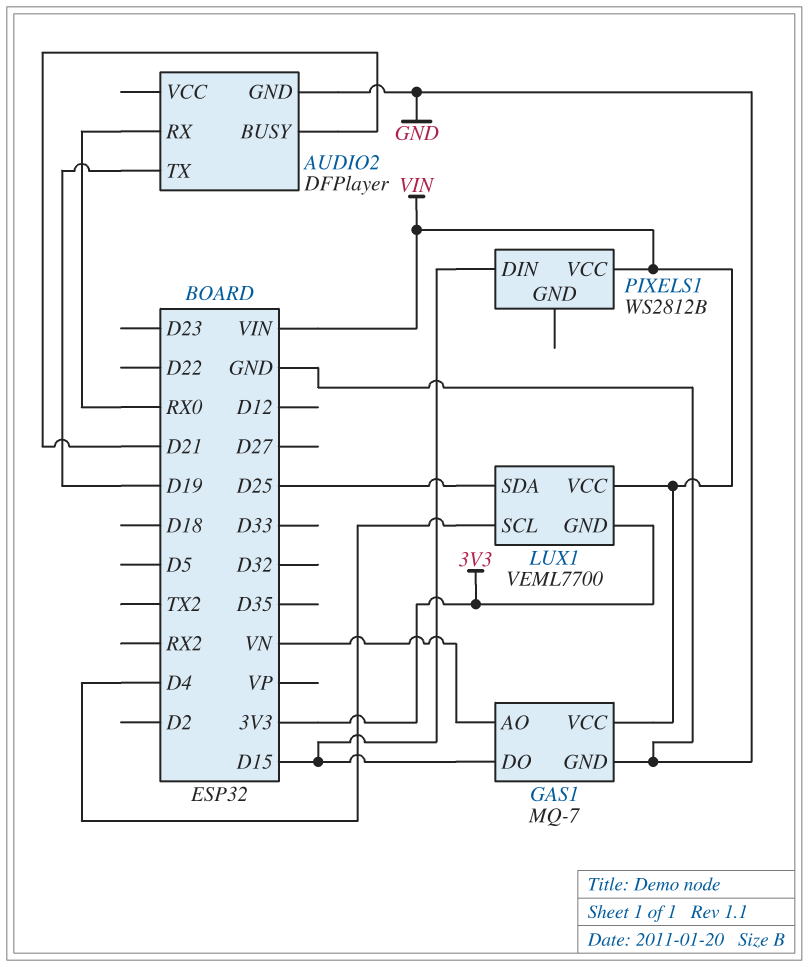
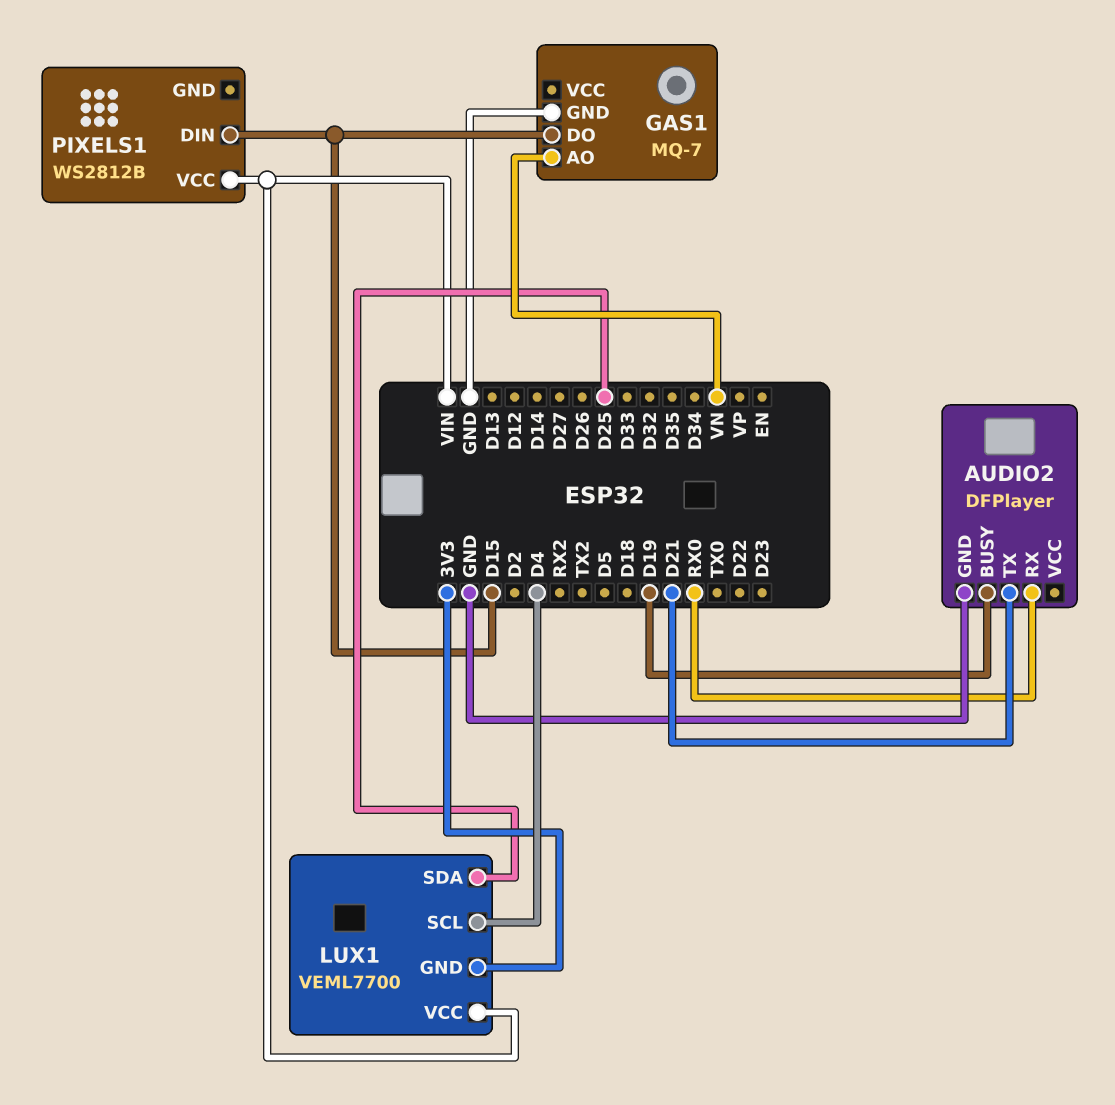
AUDIO2 pin BUSY: D21 -> D19
AUDIO2 pin TX: D19 -> D21
GAS1 pin VCC: VIN -> none

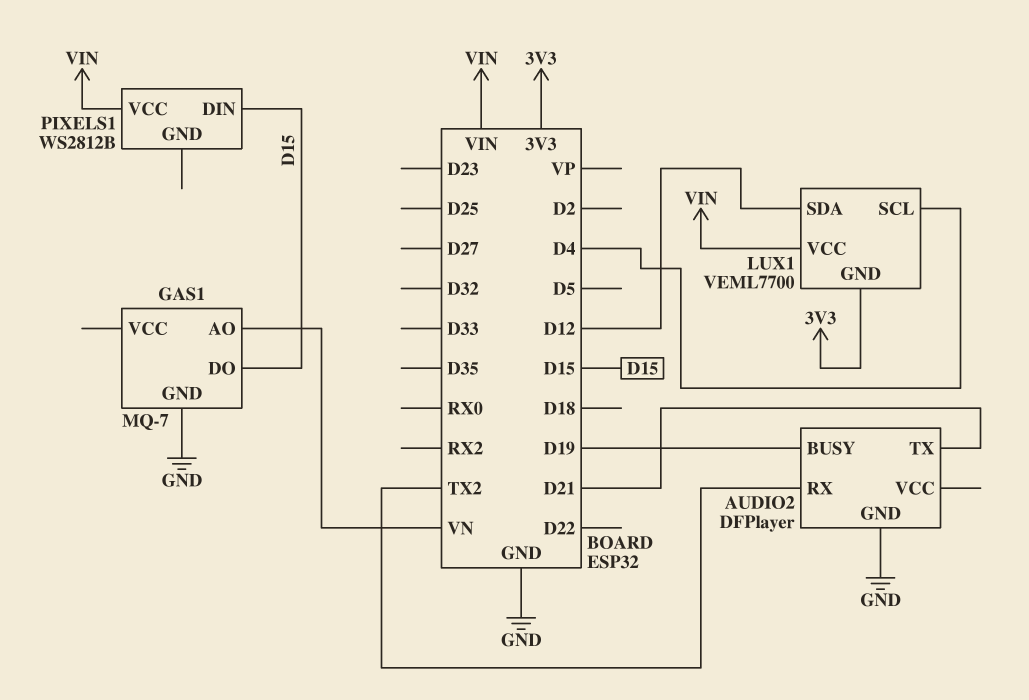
AUDIO2 pin RX: RX0 -> TX2
LUX1 pin SDA: D25 -> D12

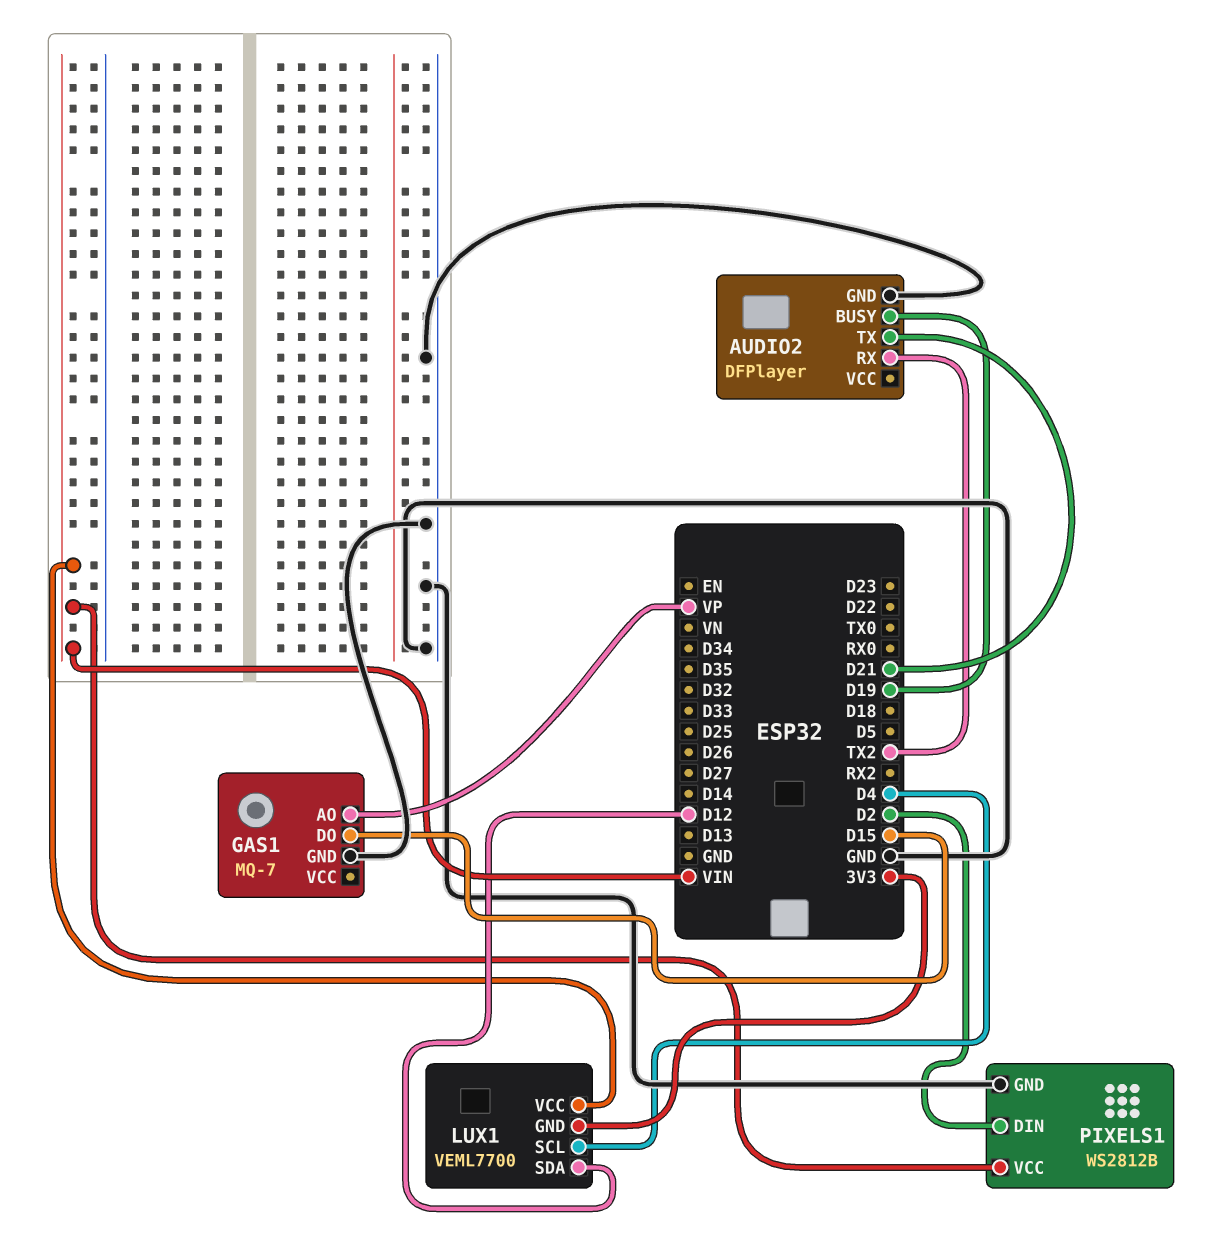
GAS1 pin AO: VN -> VP
PIXELS1 pin DIN: D15 -> D2
PIXELS1 pin GND: none -> GND

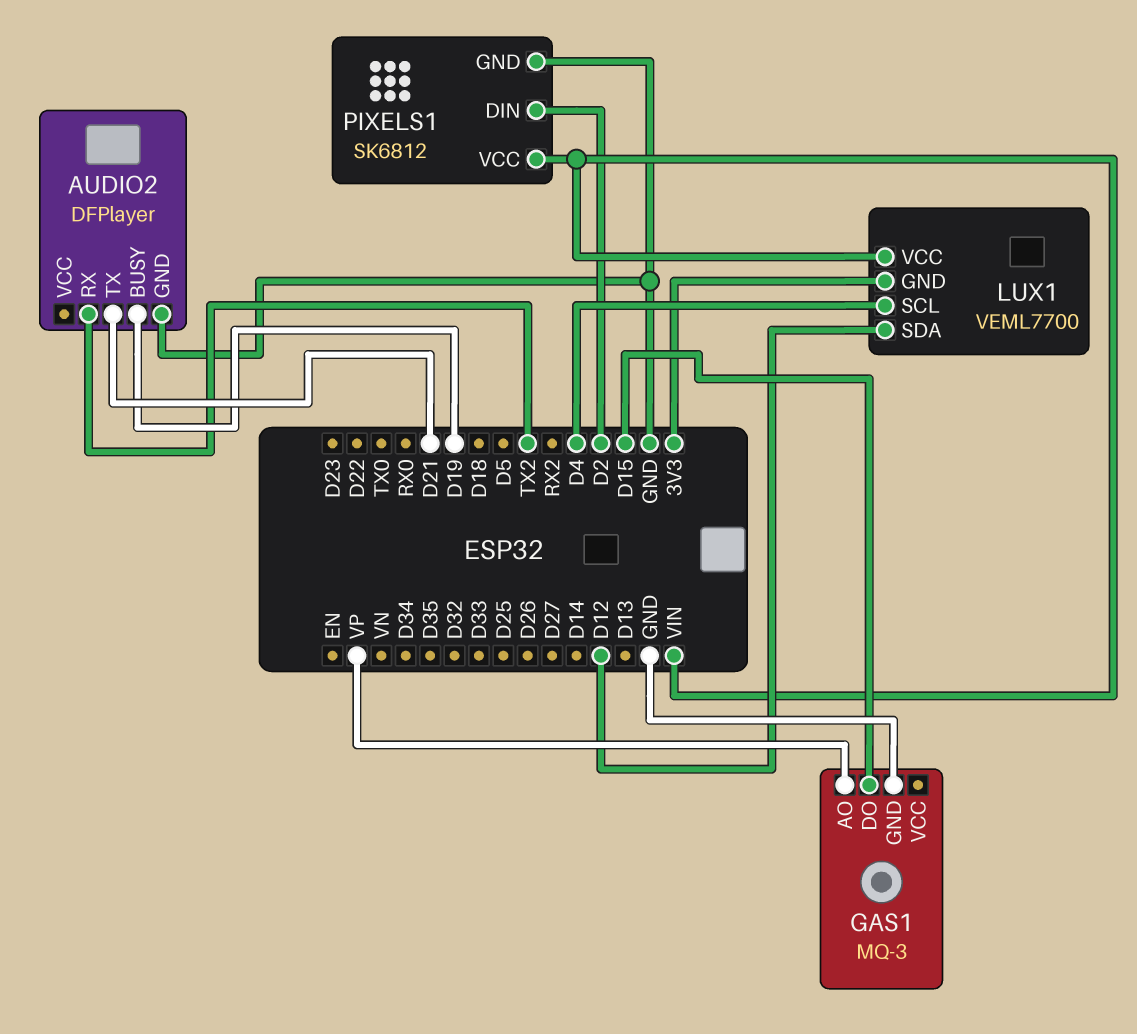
GAS1: MQ-7 -> MQ-3
PIXELS1: WS2812B -> SK6812

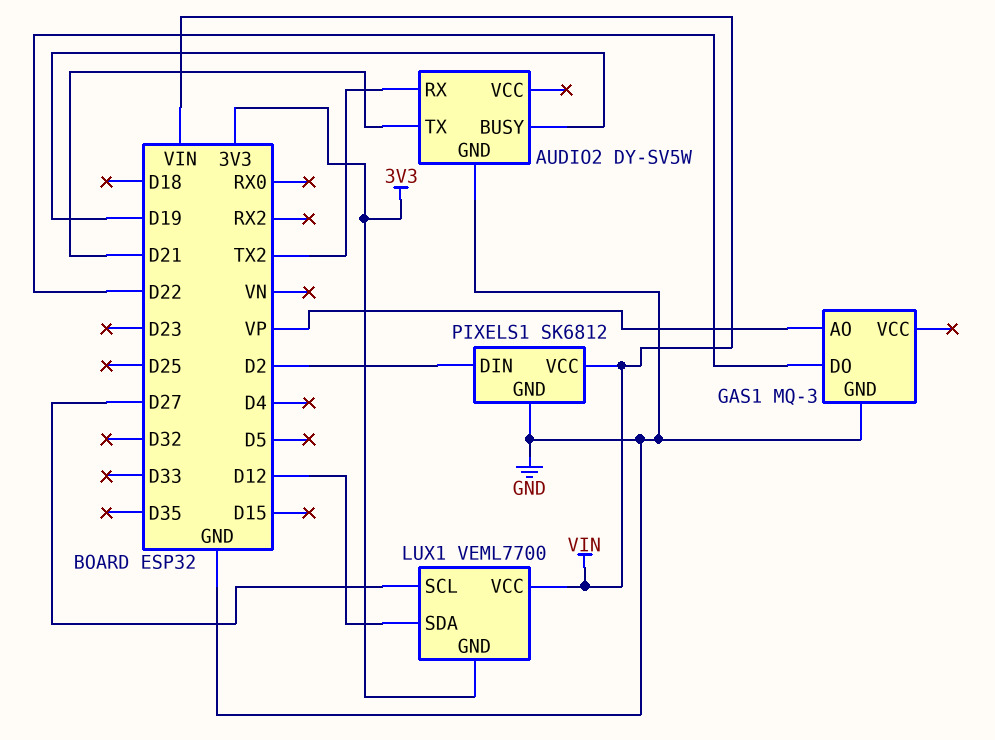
AUDIO2: DFPlayer -> DY-SV5W
GAS1 pin DO: D15 -> D22
LUX1 pin SCL: D4 -> D27

